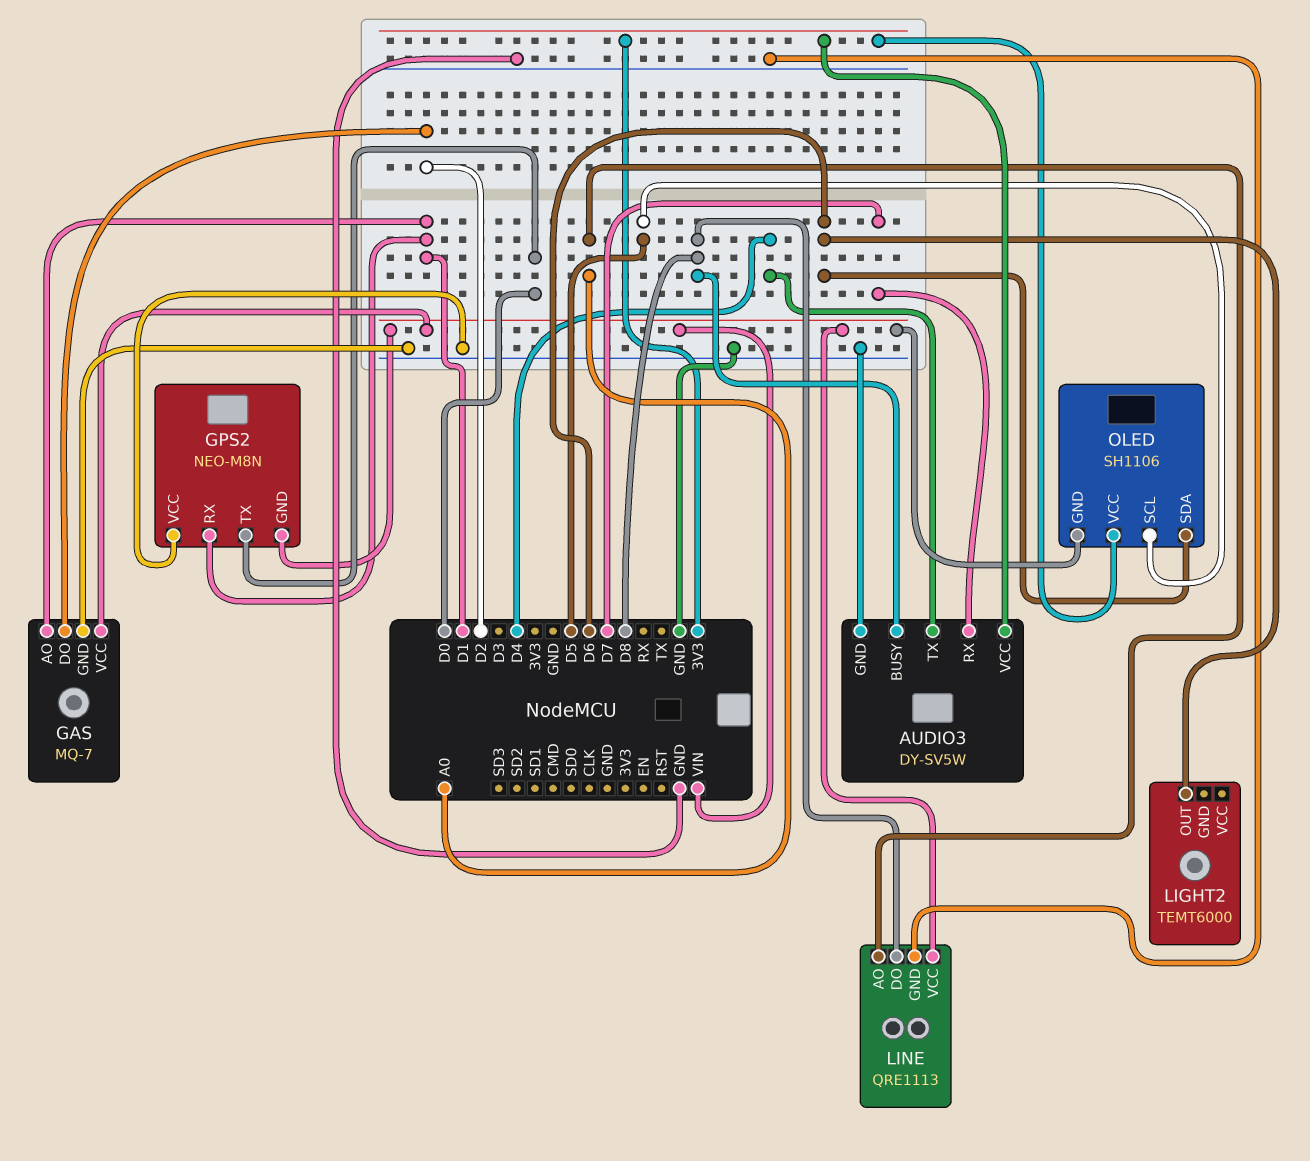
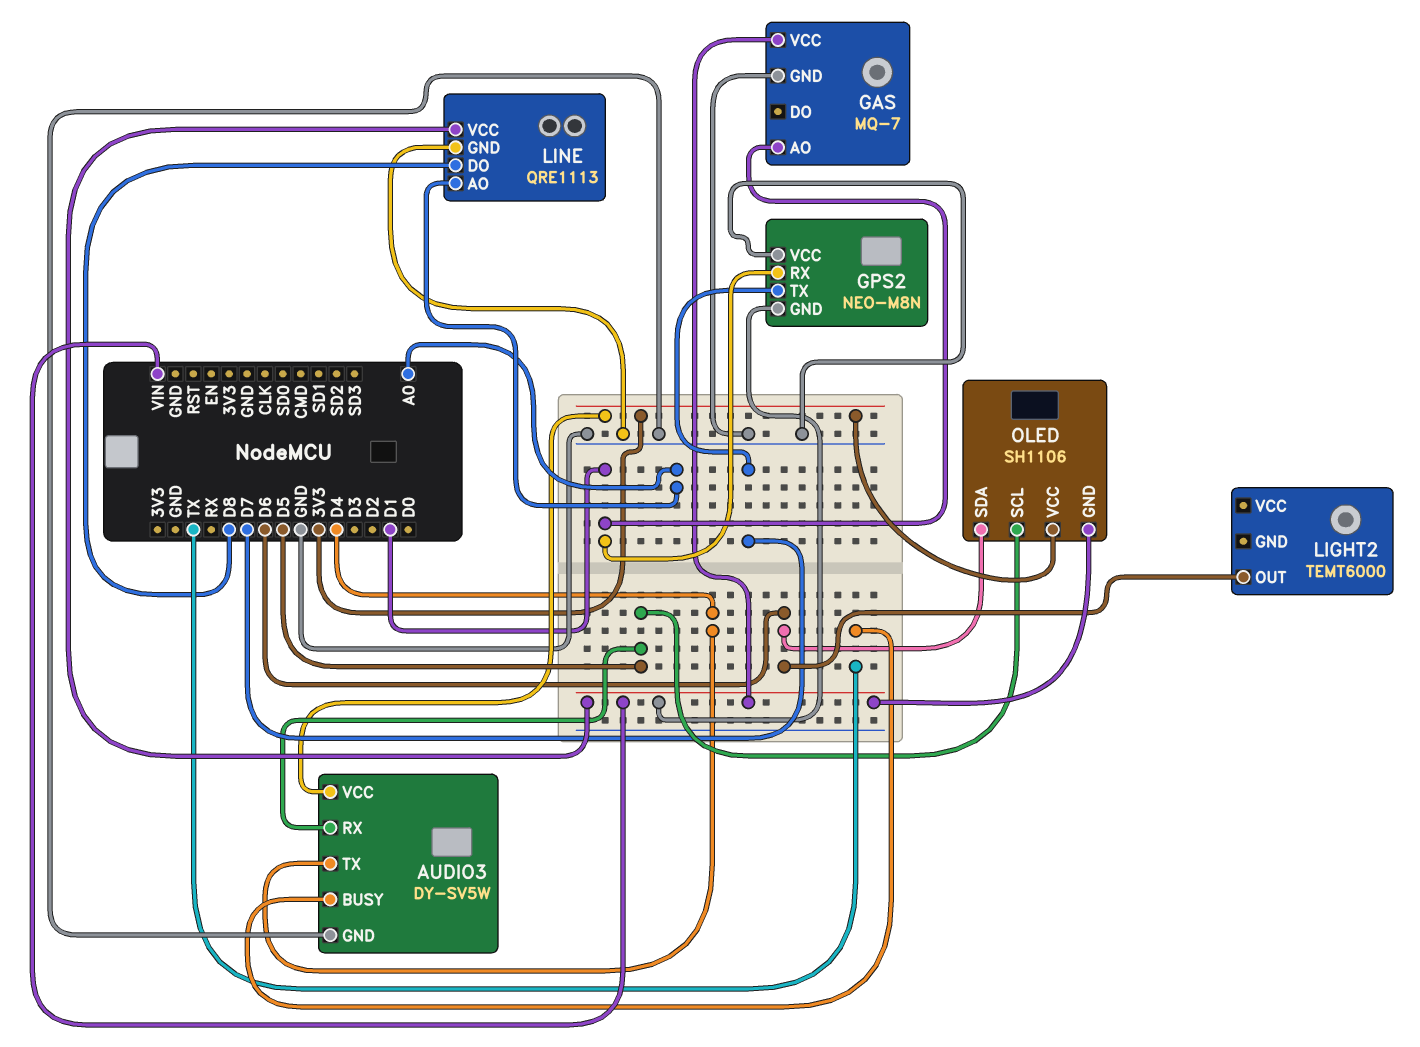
AUDIO3 pin BUSY: D8 -> TX
AUDIO3 pin RX: D7 -> D5
GAS pin DO: D2 -> none
GPS2 pin TX: D0 -> D7

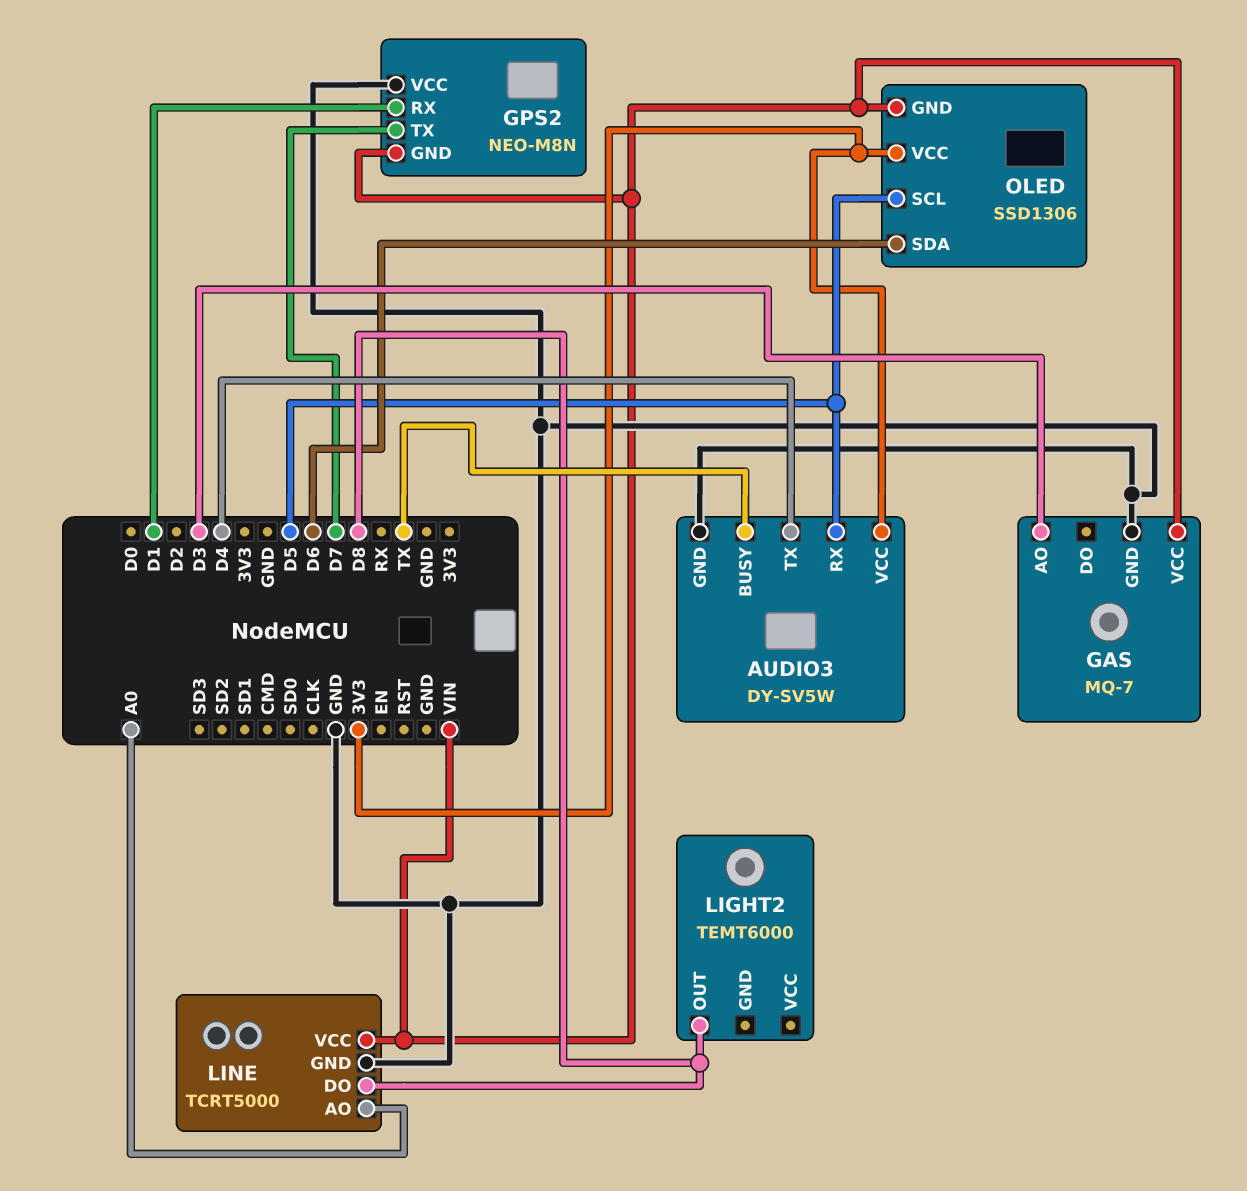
GAS pin AO: D1 -> D3
LIGHT2 pin OUT: D6 -> D8
LINE: QRE1113 -> TCRT5000
OLED: SH1106 -> SSD1306

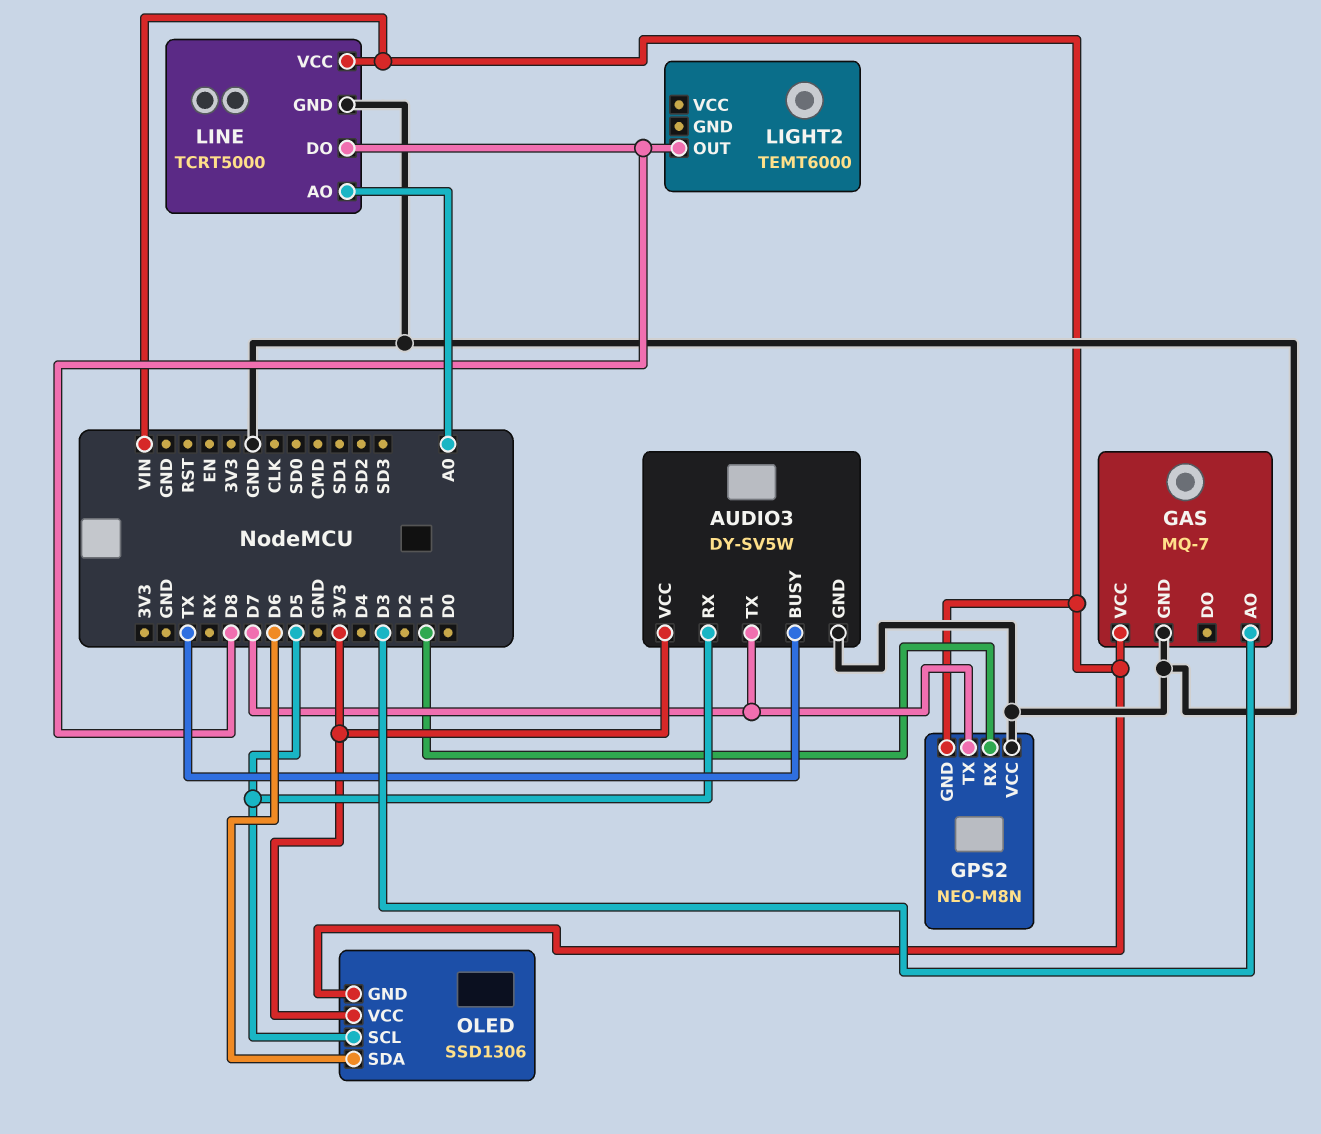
AUDIO3 pin TX: D4 -> D7

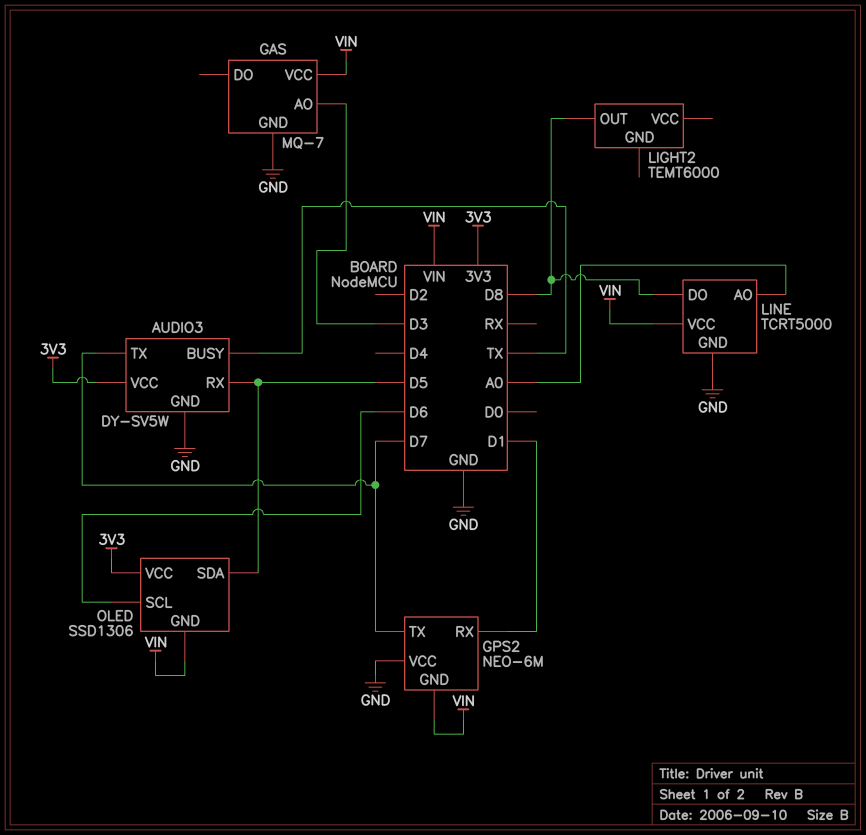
GPS2: NEO-M8N -> NEO-6M
OLED pin SCL: D5 -> D6
OLED pin SDA: D6 -> D5

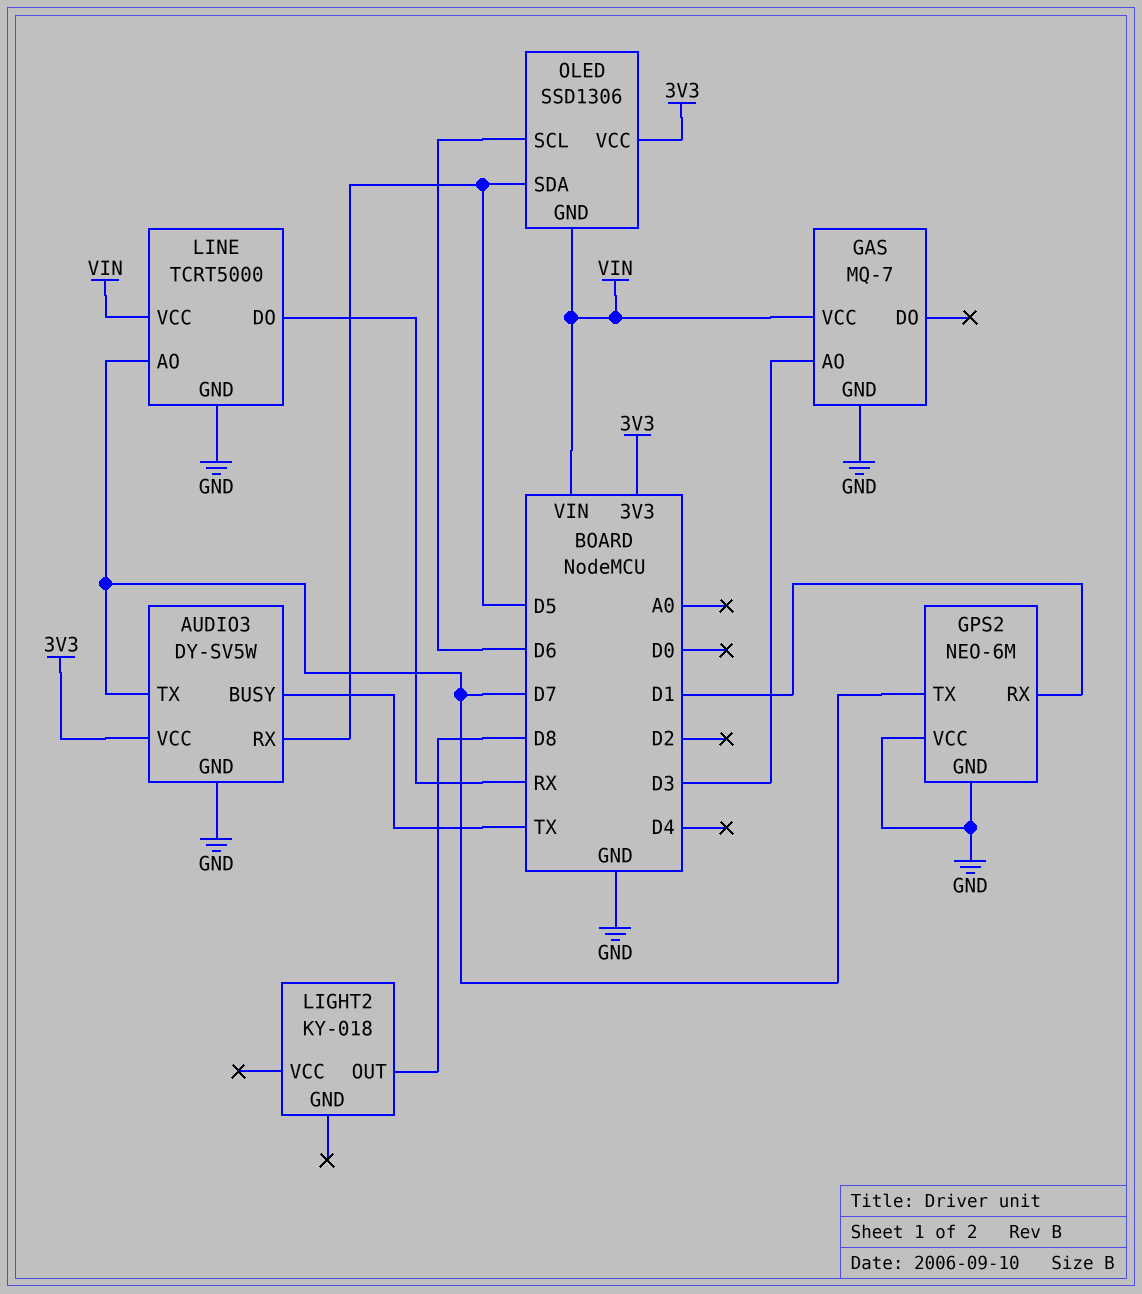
GPS2 pin GND: VIN -> GND
LIGHT2: TEMT6000 -> KY-018
LINE pin AO: A0 -> D7
LINE pin DO: D8 -> RX

